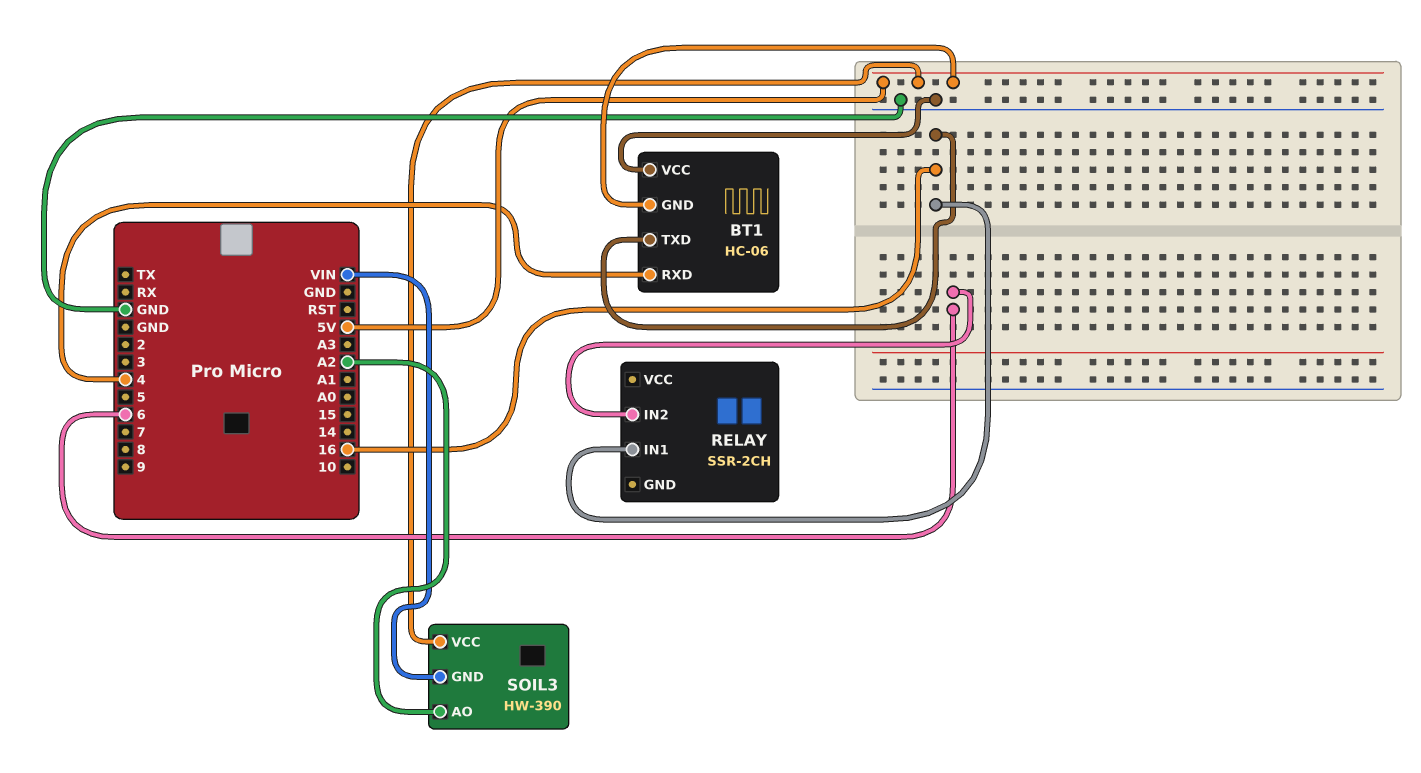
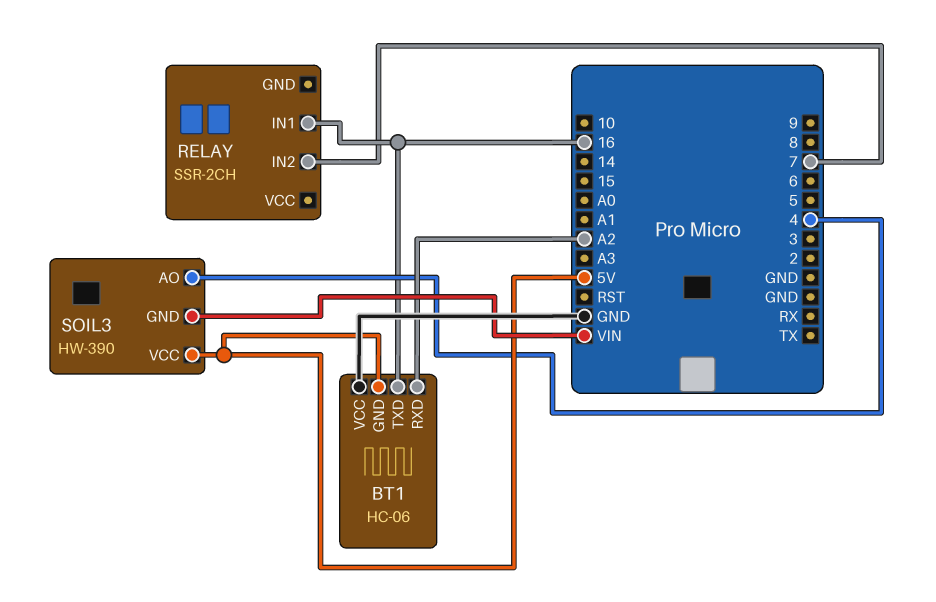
BT1 pin RXD: 4 -> A2
RELAY pin IN2: 6 -> 7
SOIL3 pin AO: A2 -> 4

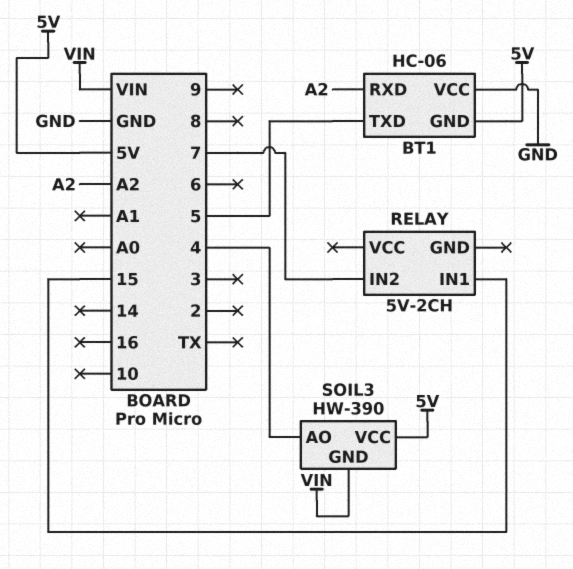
BT1 pin TXD: 16 -> 5
RELAY: SSR-2CH -> 5V-2CH
RELAY pin IN1: 16 -> 15

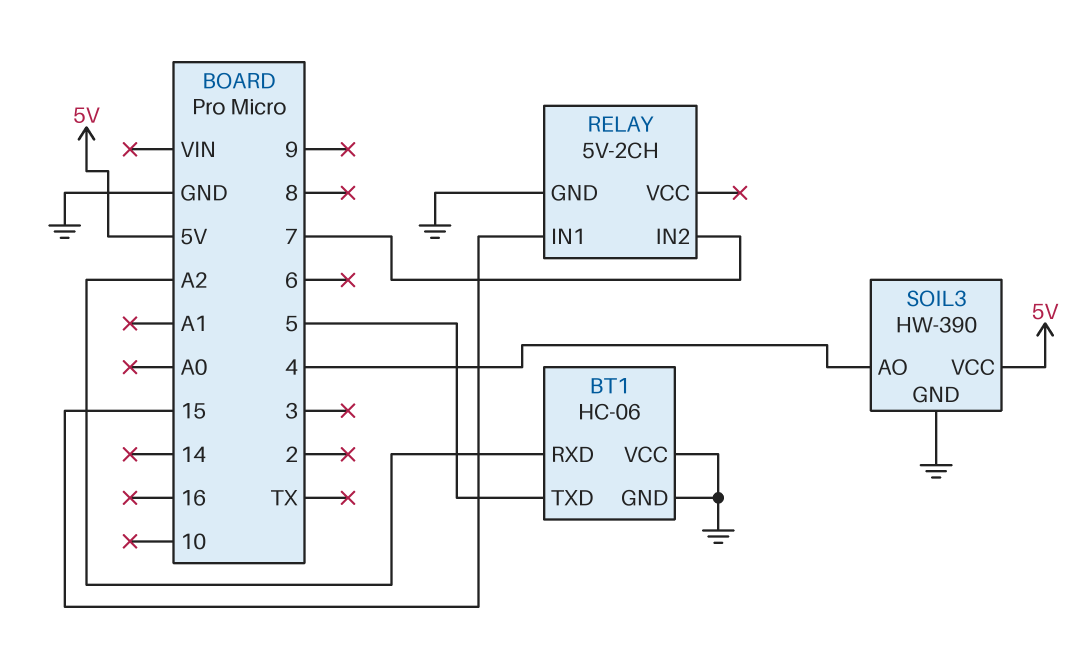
BT1 pin GND: 5V -> GND
RELAY pin GND: none -> GND
SOIL3 pin GND: VIN -> GND

